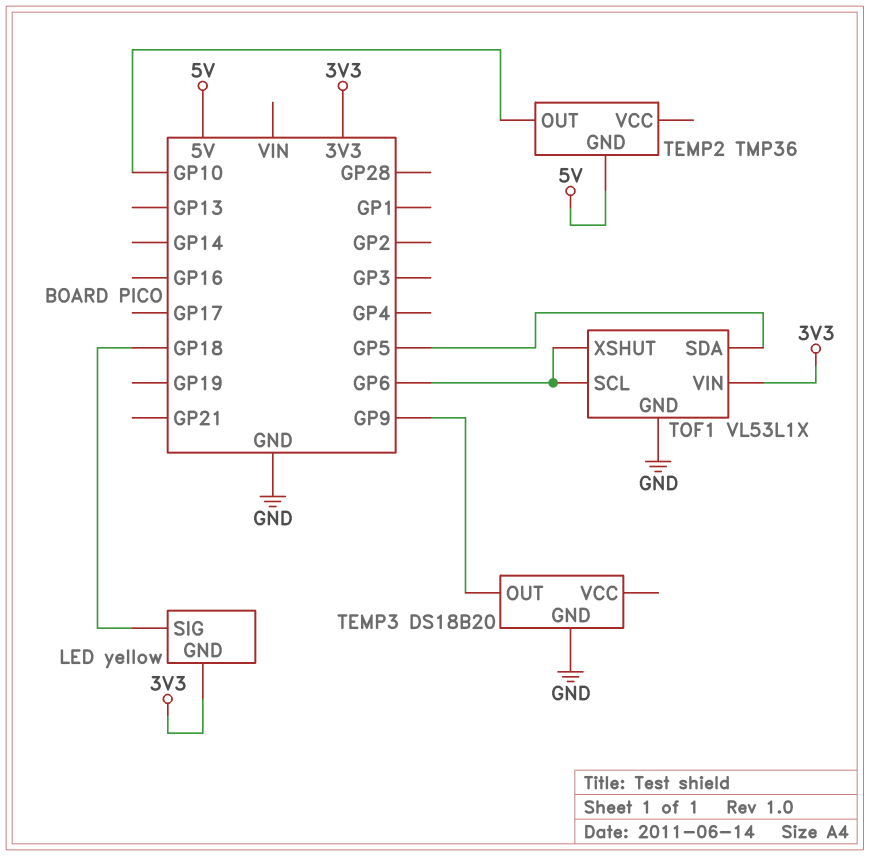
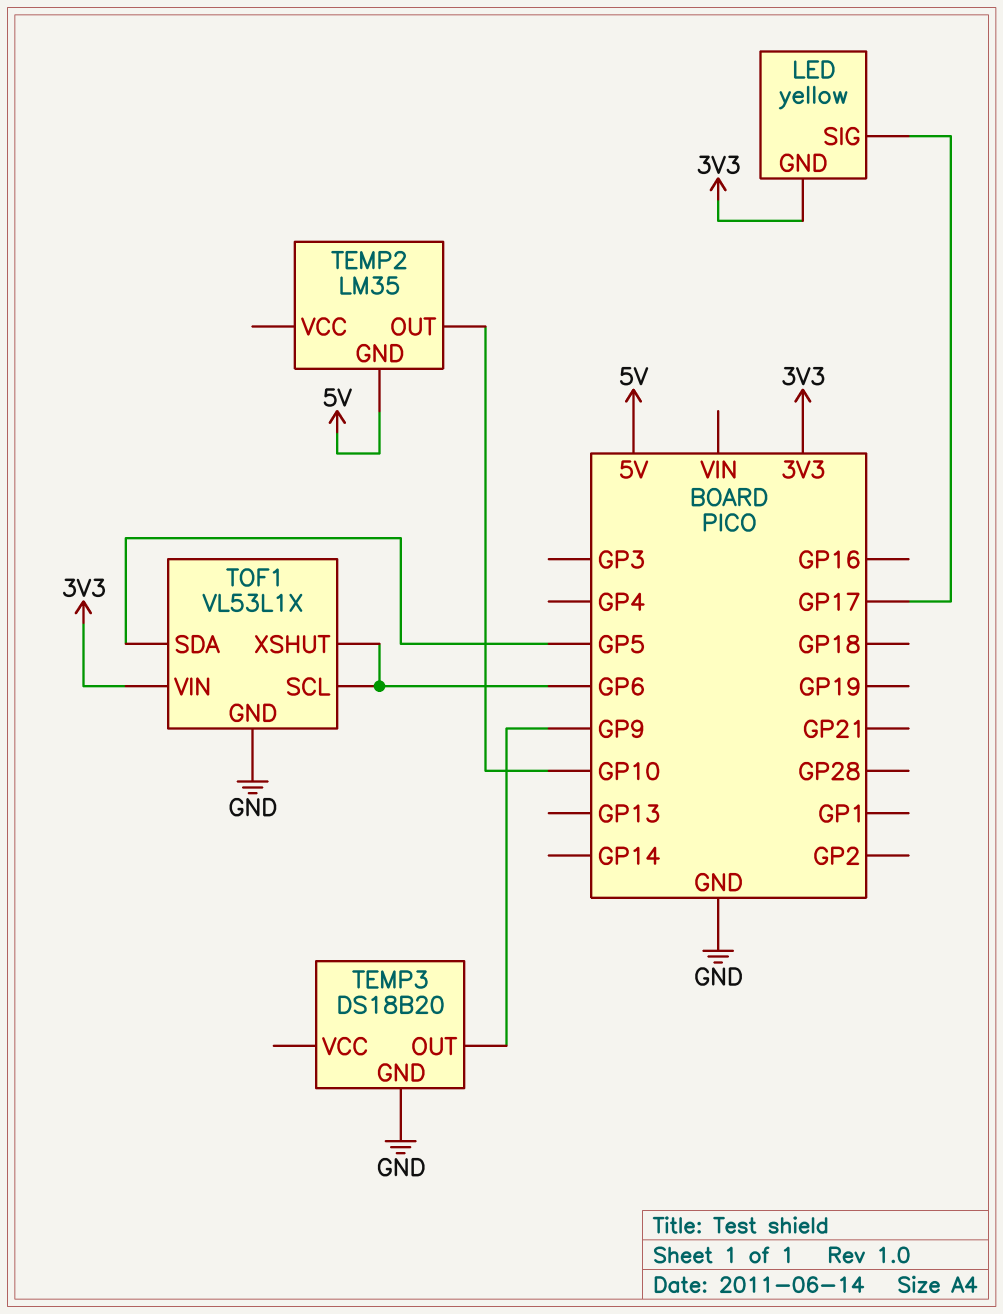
LED pin SIG: GP18 -> GP17
TEMP2: TMP36 -> LM35

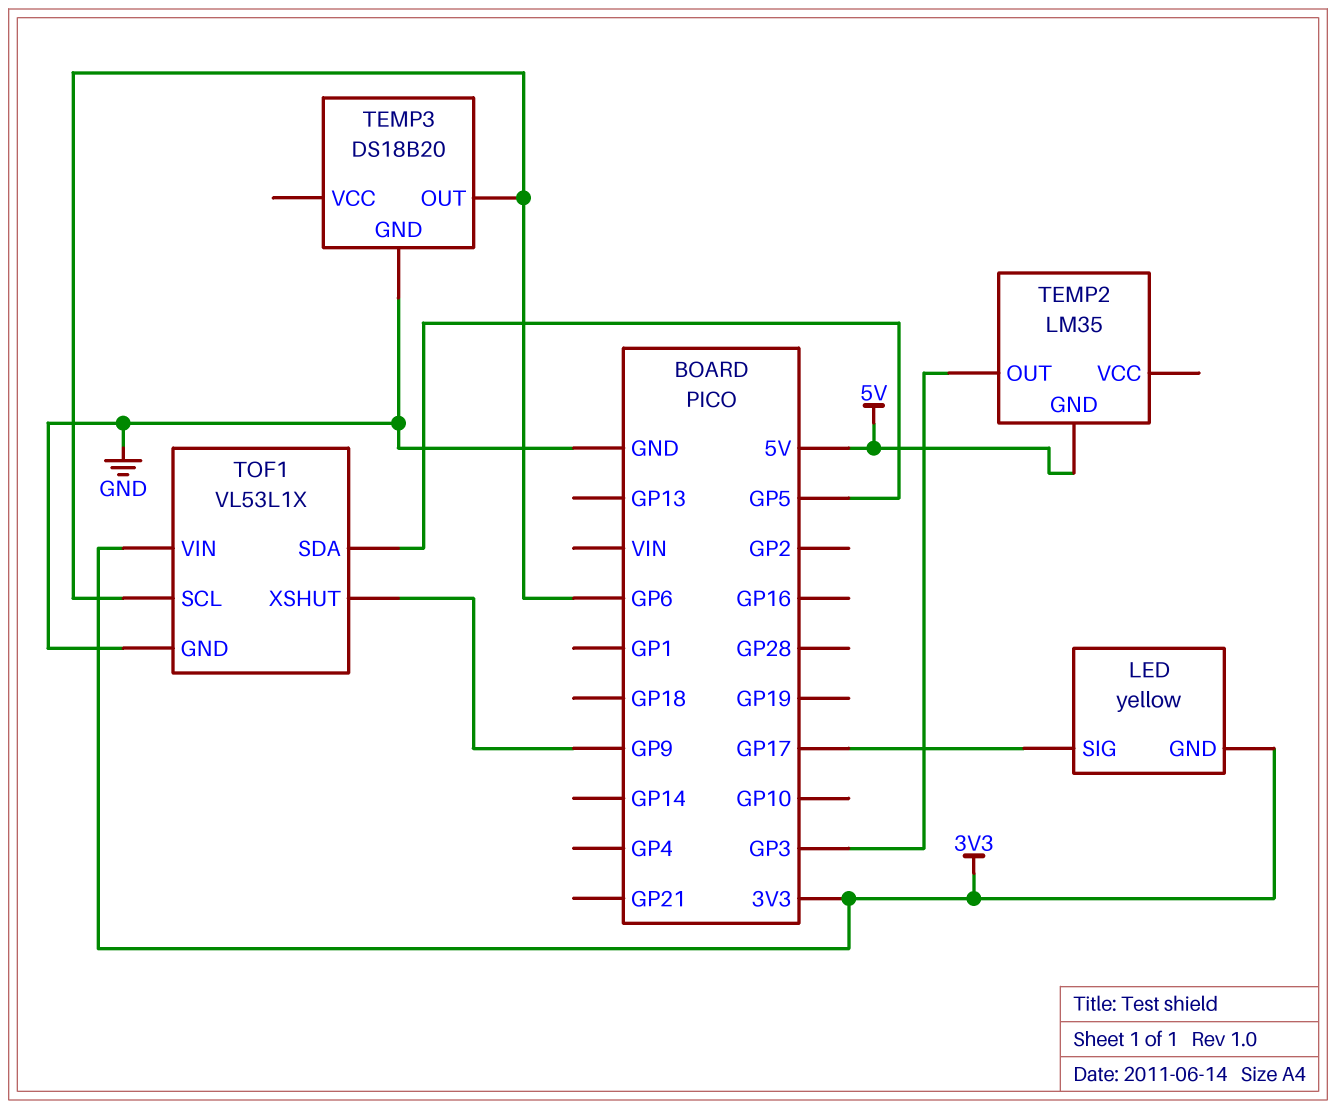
TEMP2 pin OUT: GP10 -> GP3
TEMP3 pin OUT: GP9 -> GP6
TOF1 pin XSHUT: GP6 -> GP9

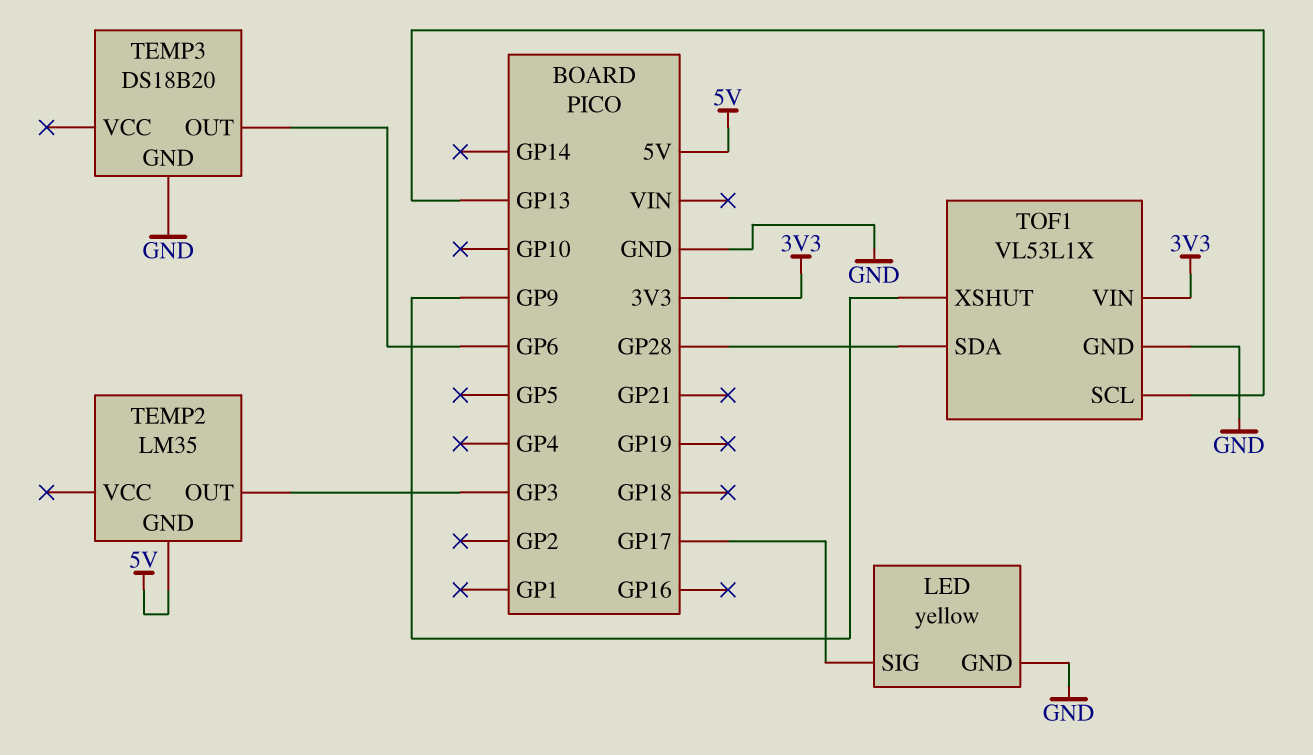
LED pin GND: 3V3 -> GND
TOF1 pin SCL: GP6 -> GP13
TOF1 pin SDA: GP5 -> GP28

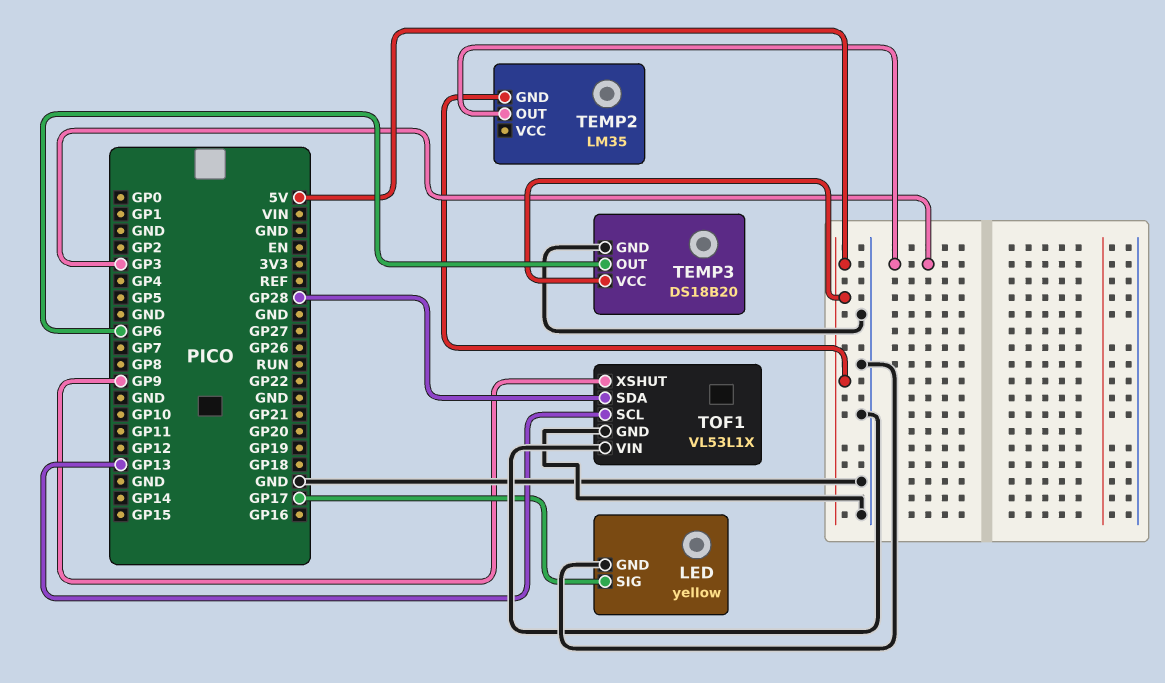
TEMP3 pin VCC: none -> 5V
TOF1 pin VIN: 3V3 -> GND

